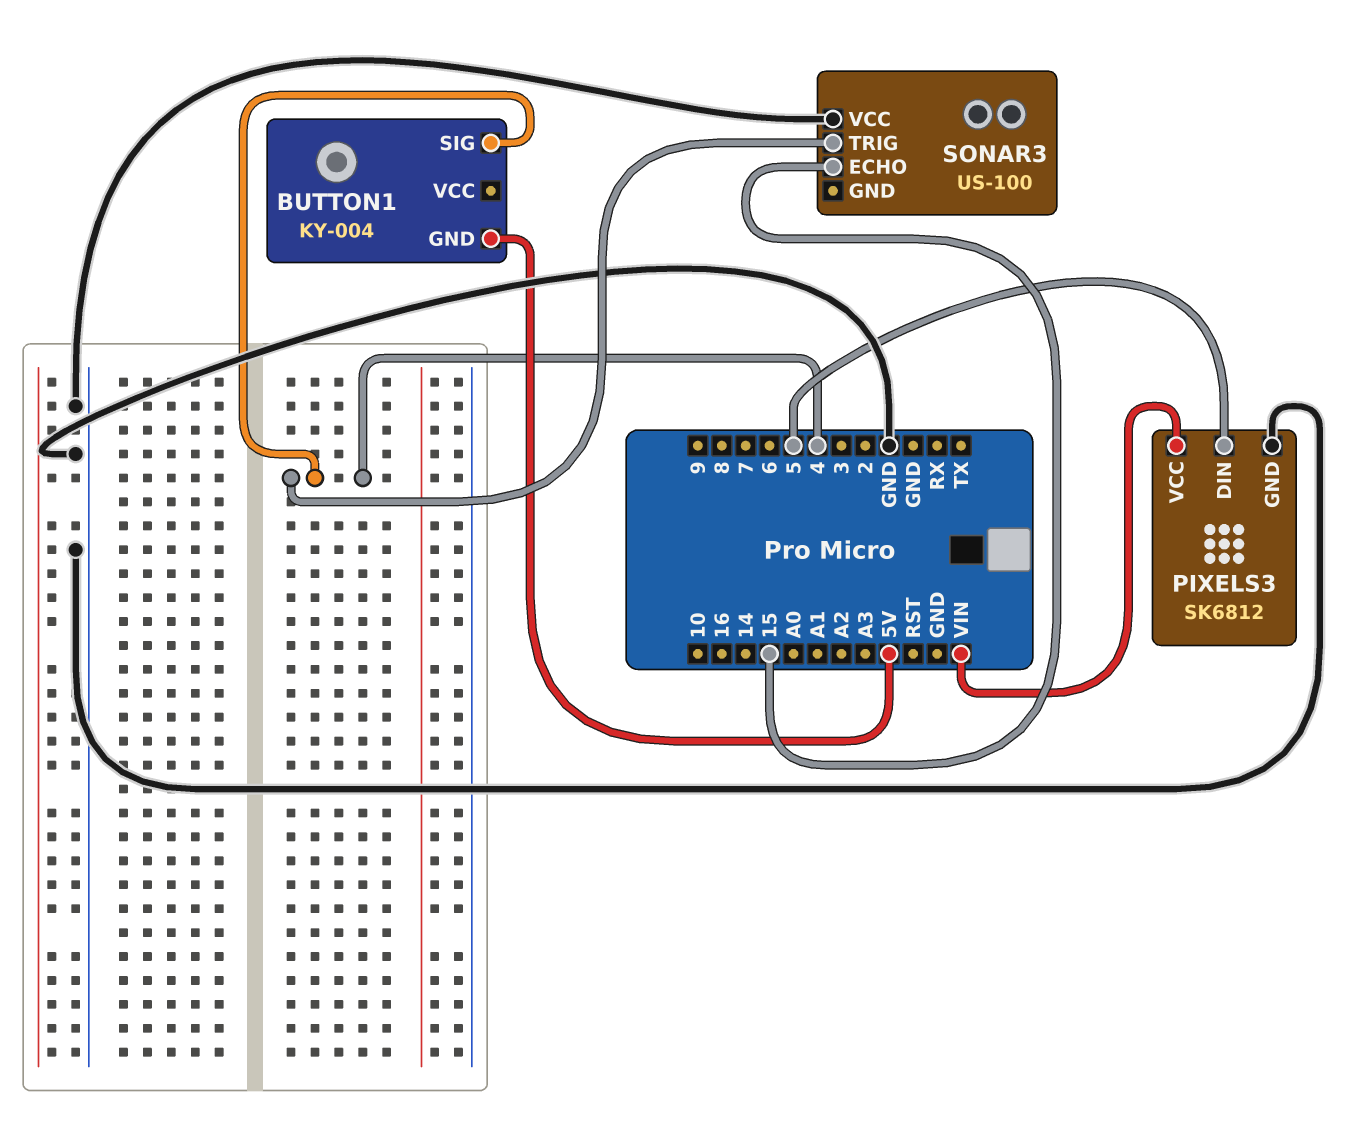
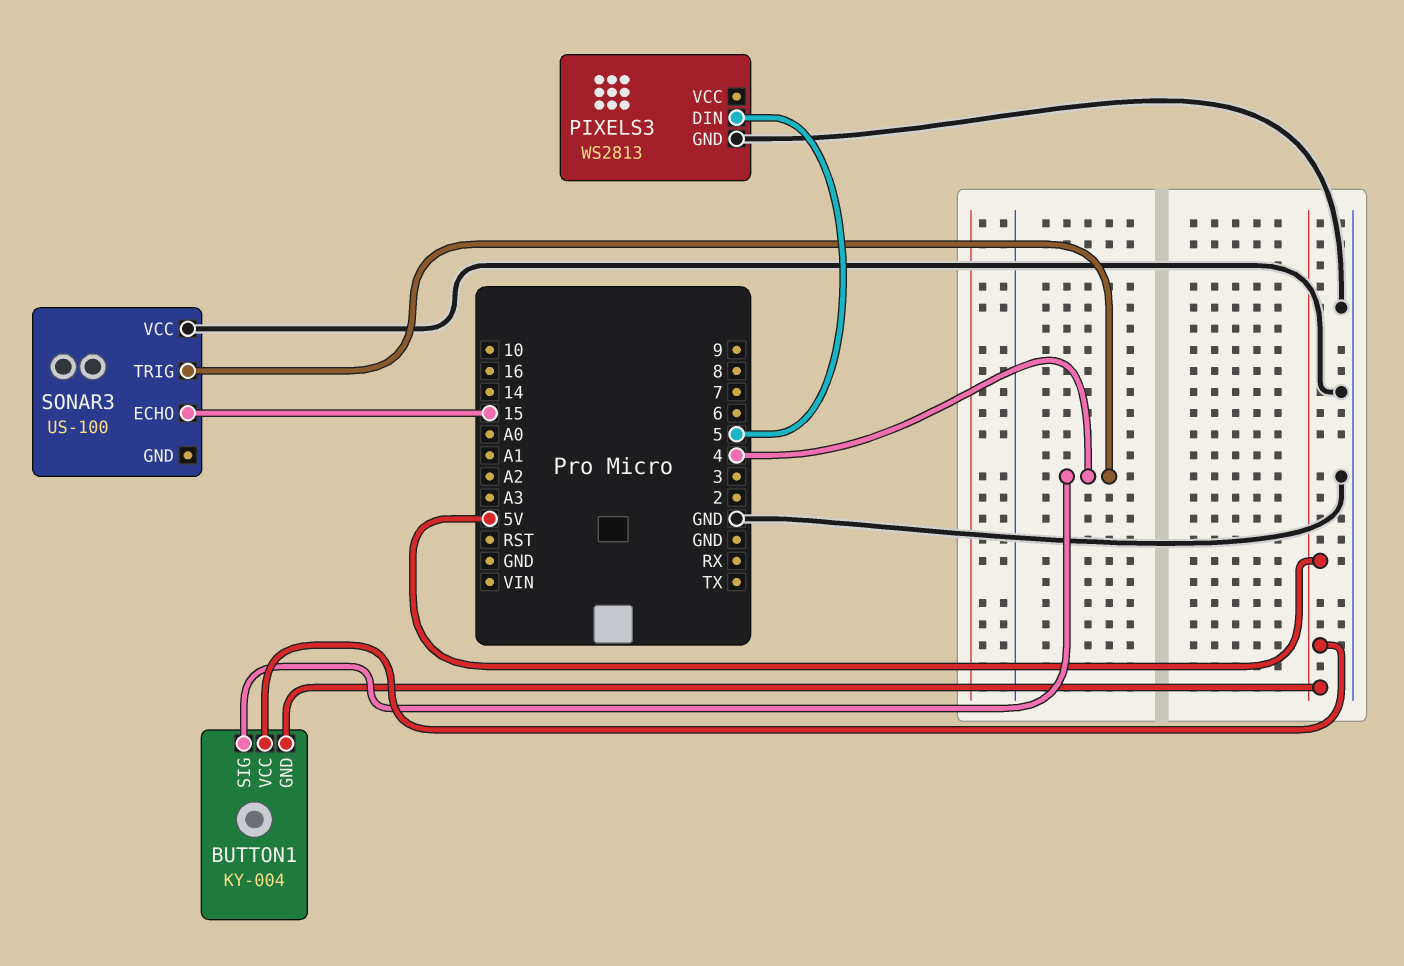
BUTTON1 pin VCC: none -> 5V
PIXELS3: SK6812 -> WS2813
PIXELS3 pin VCC: VIN -> none

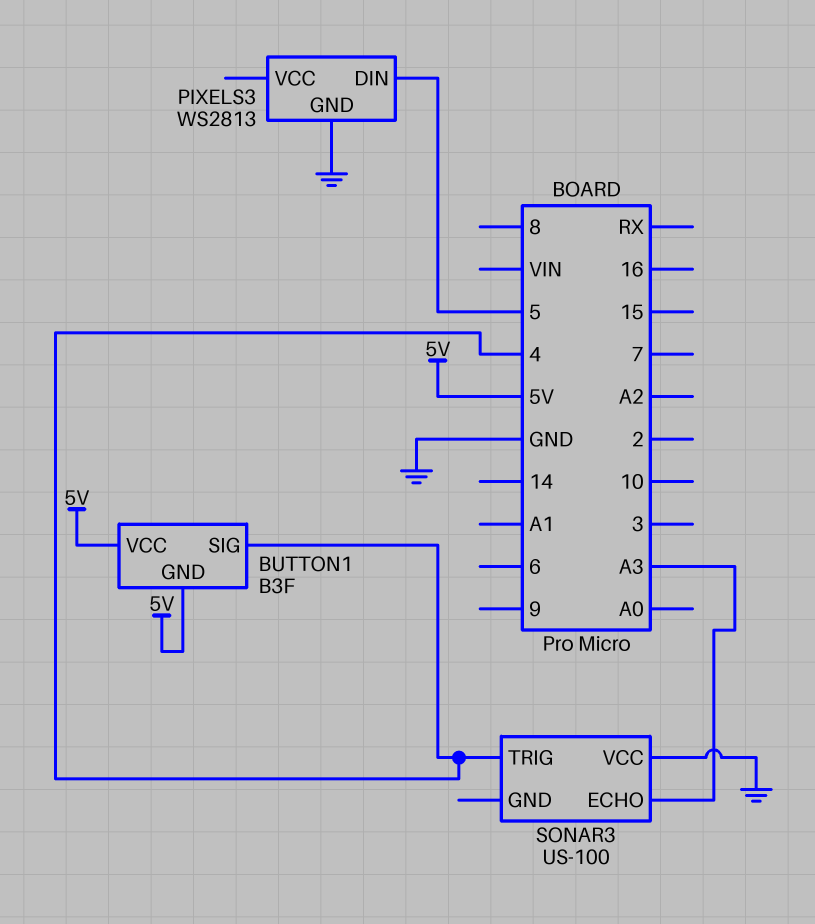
BUTTON1: KY-004 -> B3F
SONAR3 pin ECHO: 15 -> A3

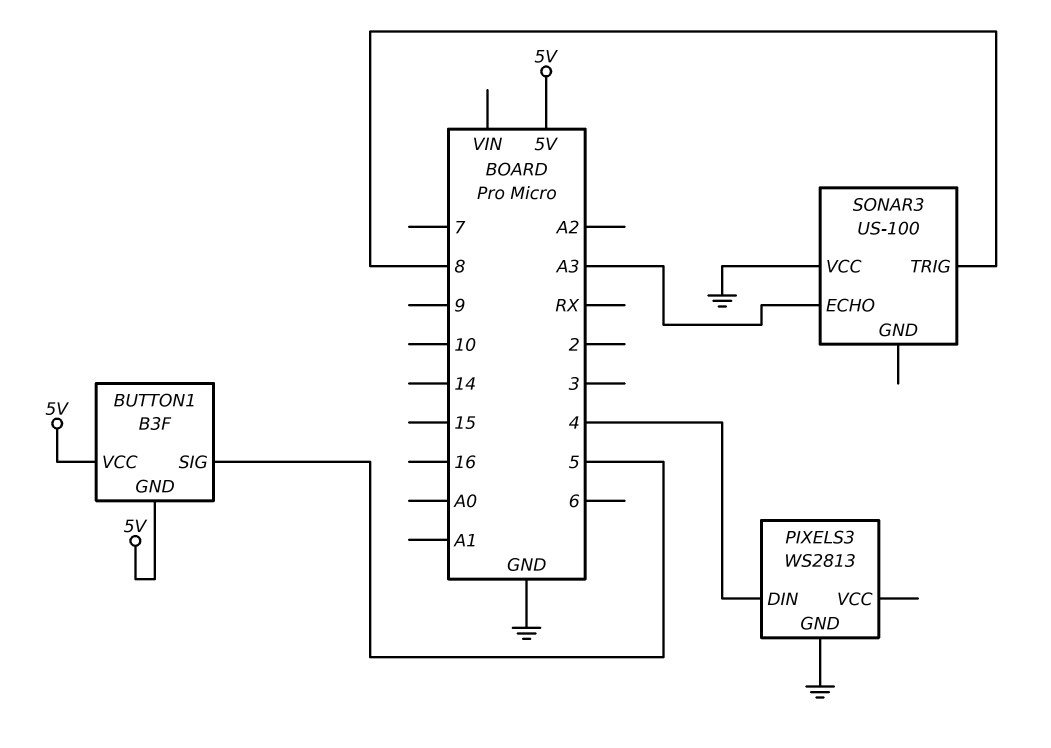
BUTTON1 pin SIG: 4 -> 5
PIXELS3 pin DIN: 5 -> 4
SONAR3 pin TRIG: 4 -> 8

